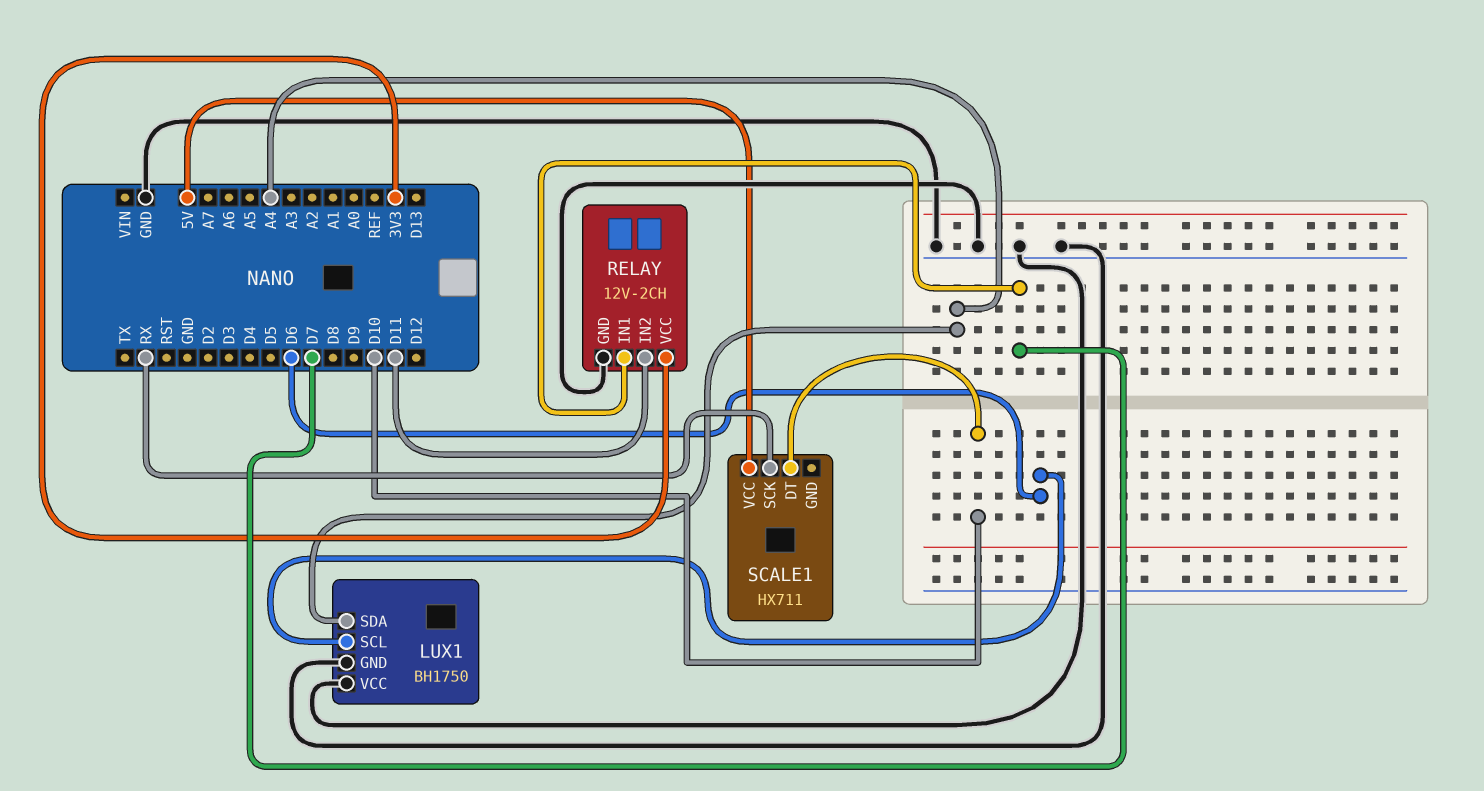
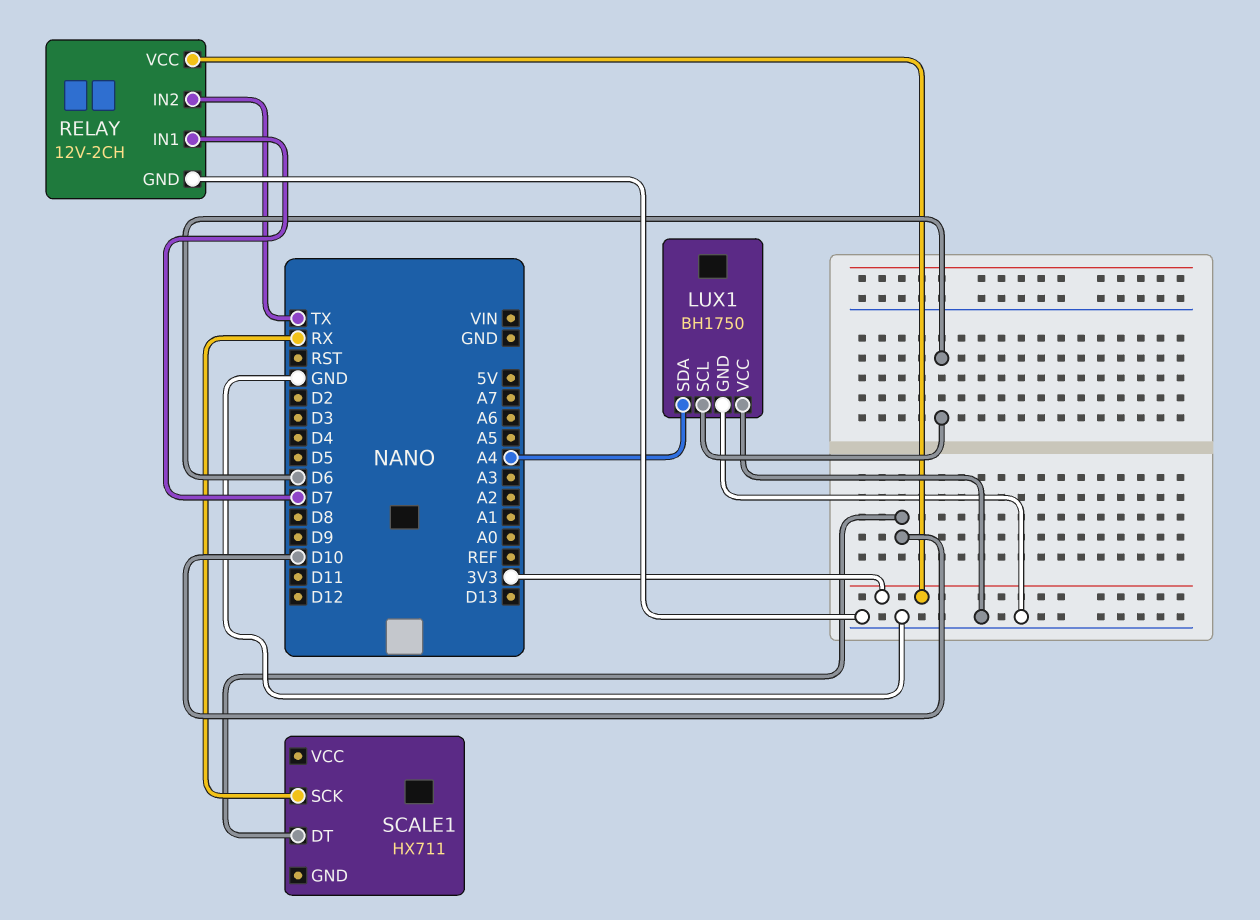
RELAY pin IN2: D11 -> TX
SCALE1 pin VCC: 5V -> none

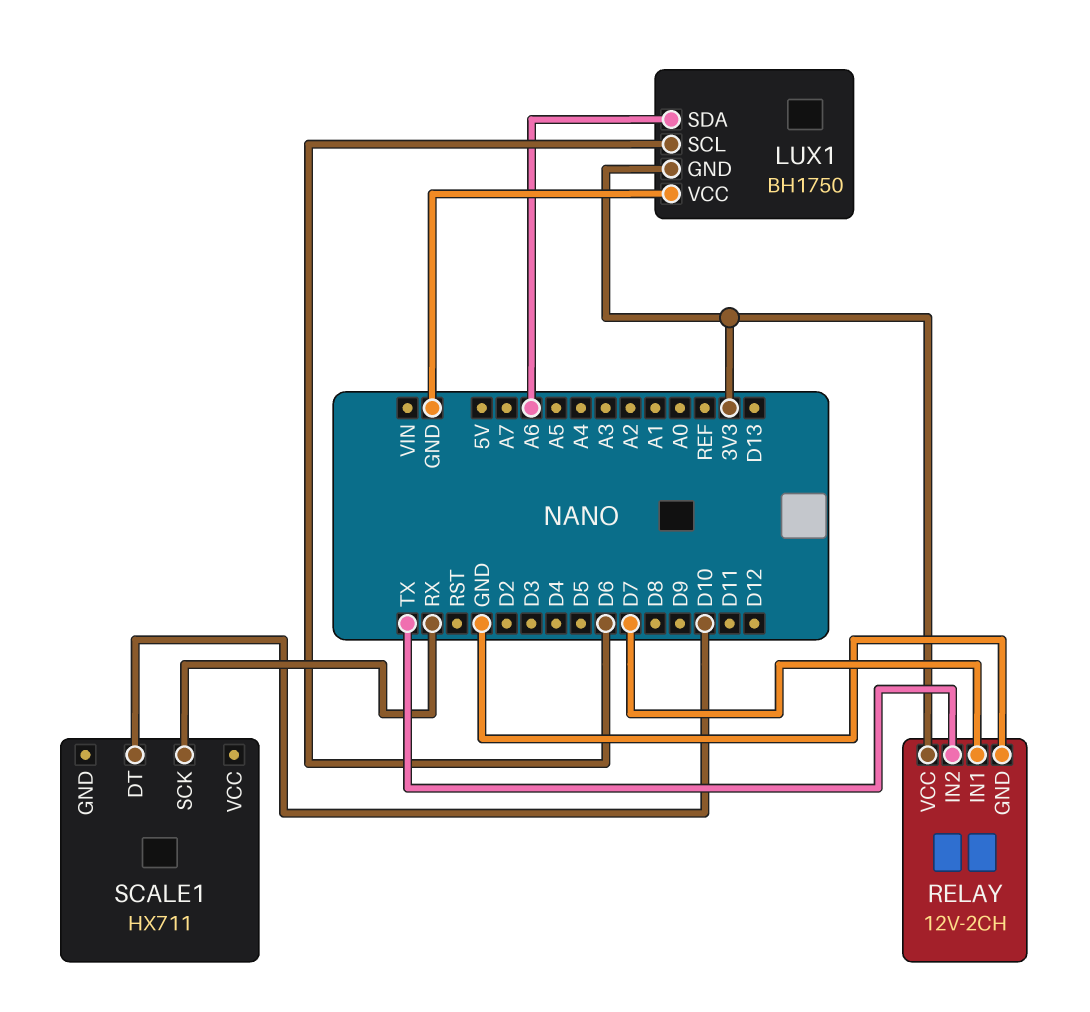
LUX1 pin GND: GND -> 3V3
LUX1 pin SDA: A4 -> A6

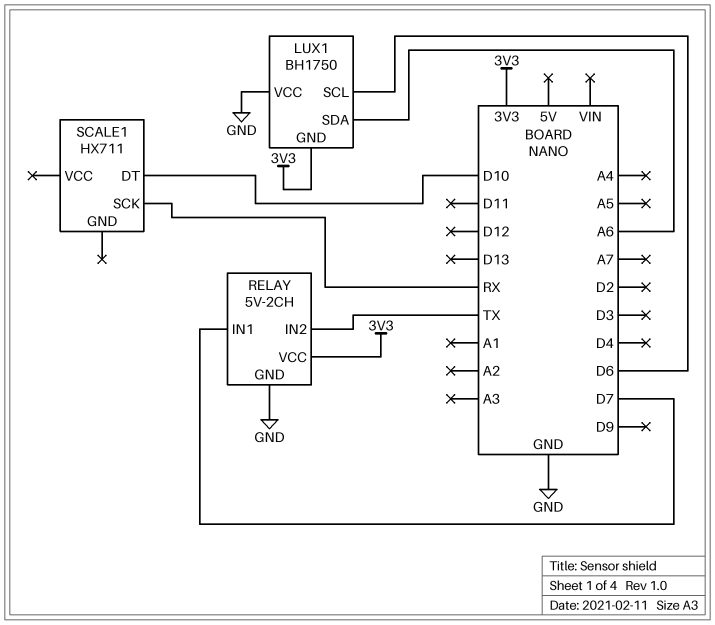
RELAY: 12V-2CH -> 5V-2CH

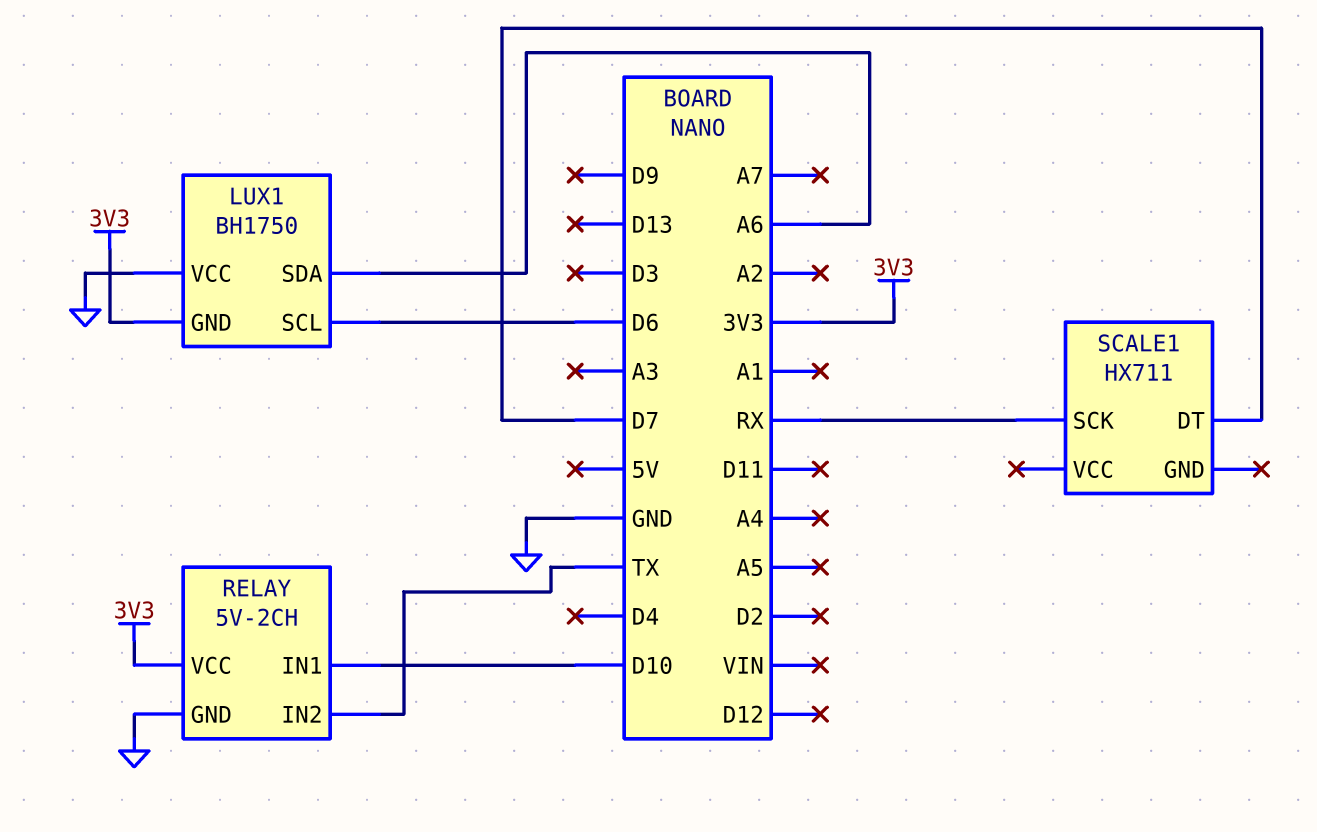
RELAY pin IN1: D7 -> D10
SCALE1 pin DT: D10 -> D7

